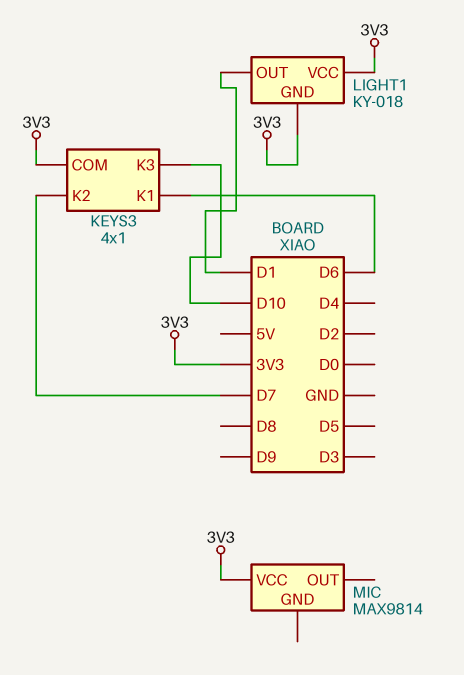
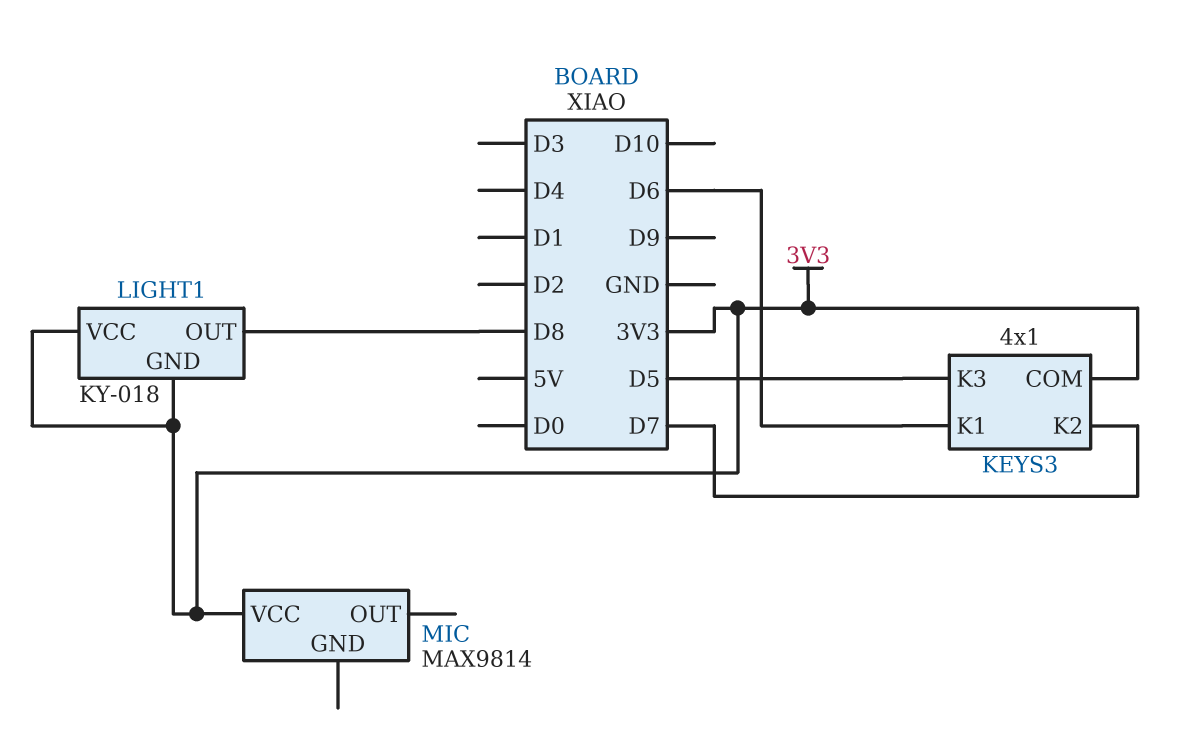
KEYS3 pin K3: D10 -> D5
LIGHT1 pin OUT: D1 -> D8

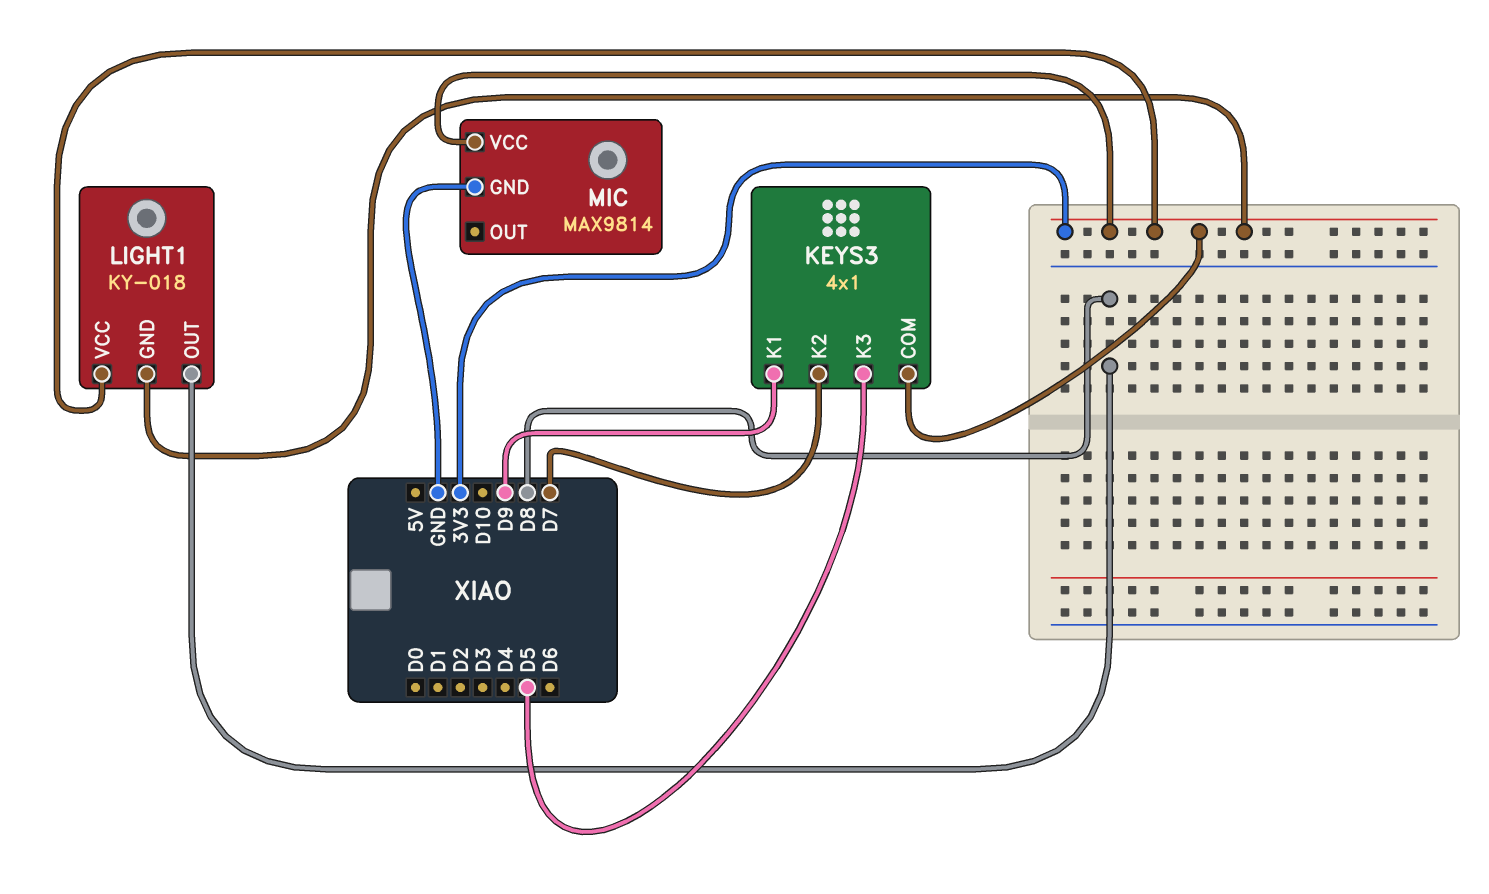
KEYS3 pin K1: D6 -> D9
MIC pin GND: none -> GND

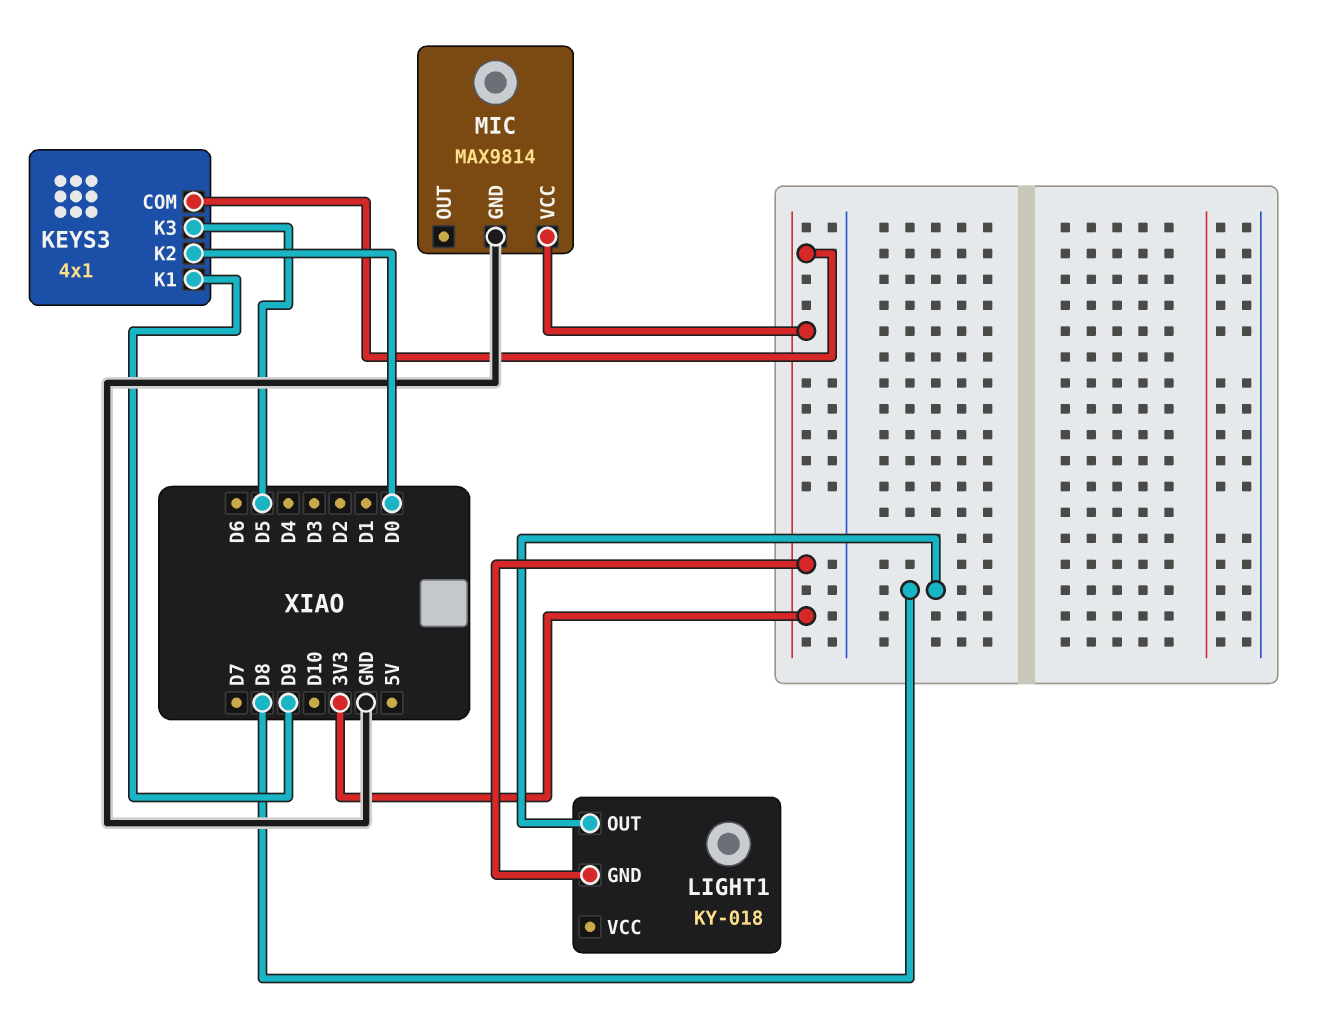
KEYS3 pin K2: D7 -> D0
LIGHT1 pin VCC: 3V3 -> none

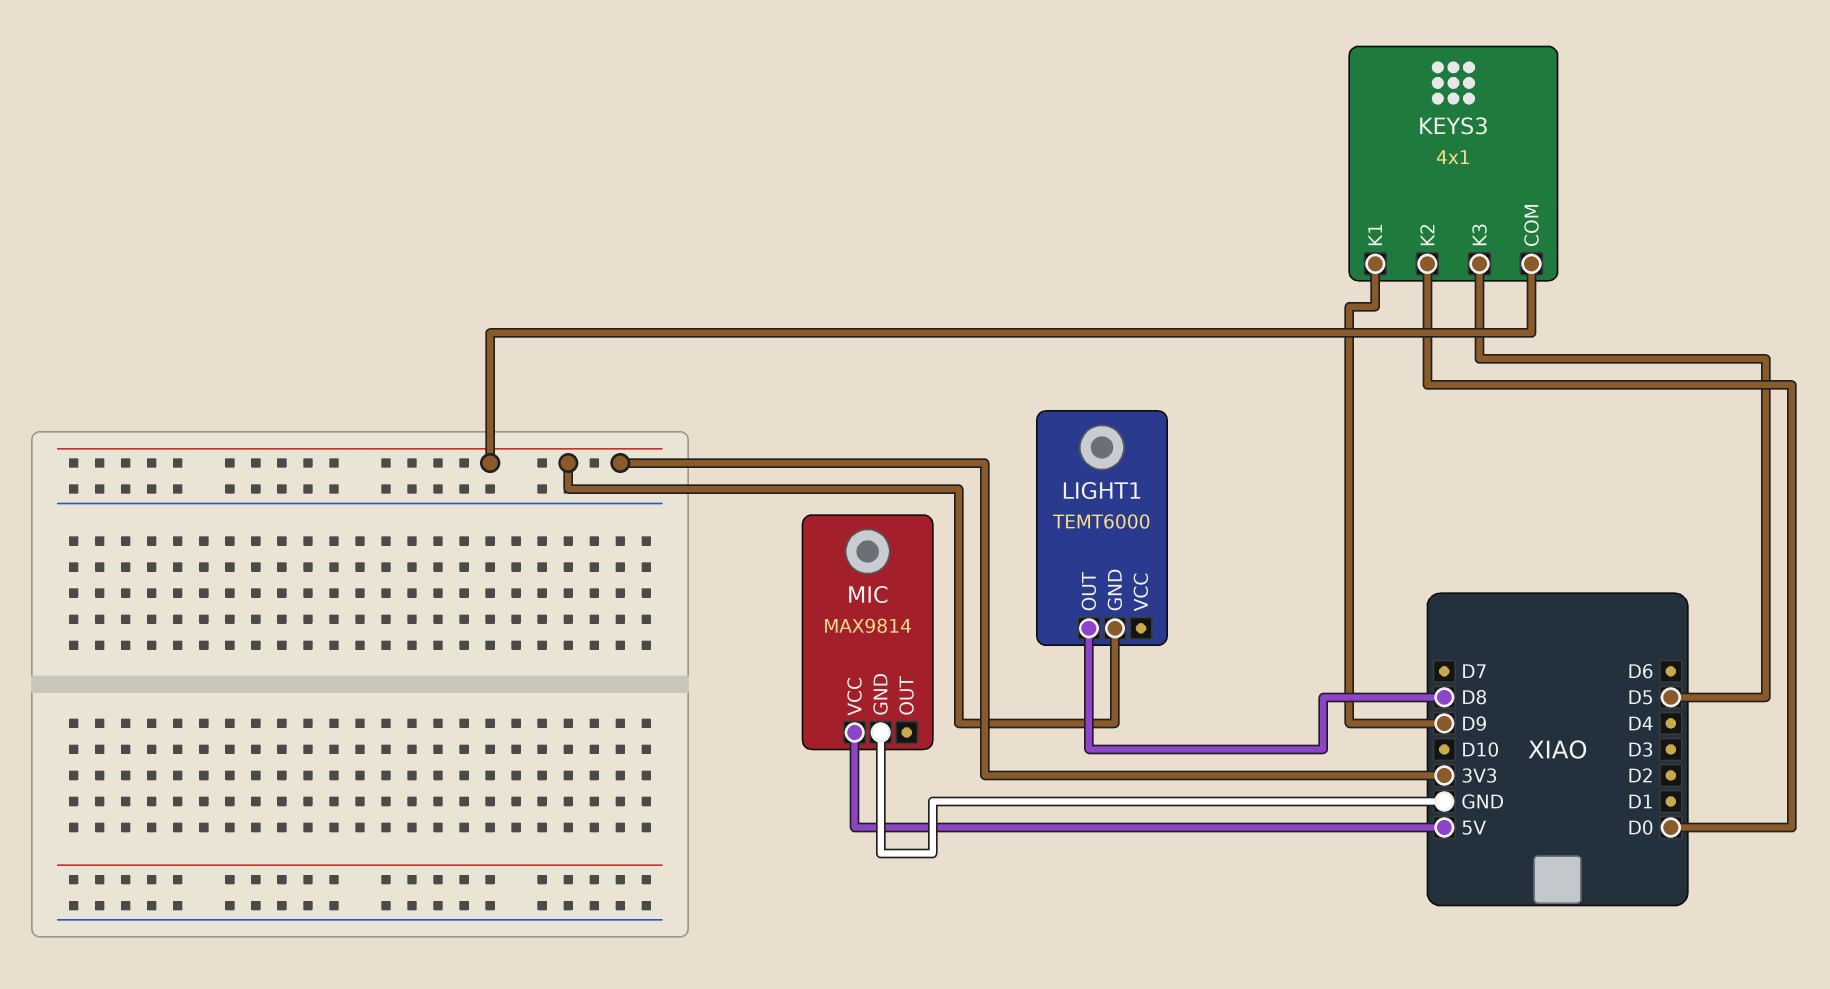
LIGHT1: KY-018 -> TEMT6000
MIC pin VCC: 3V3 -> 5V

